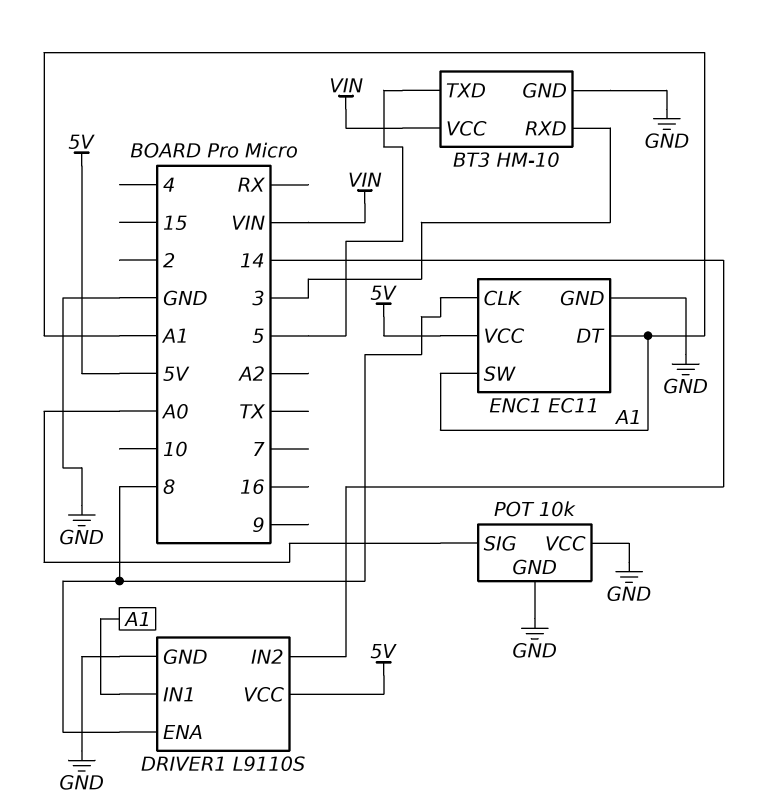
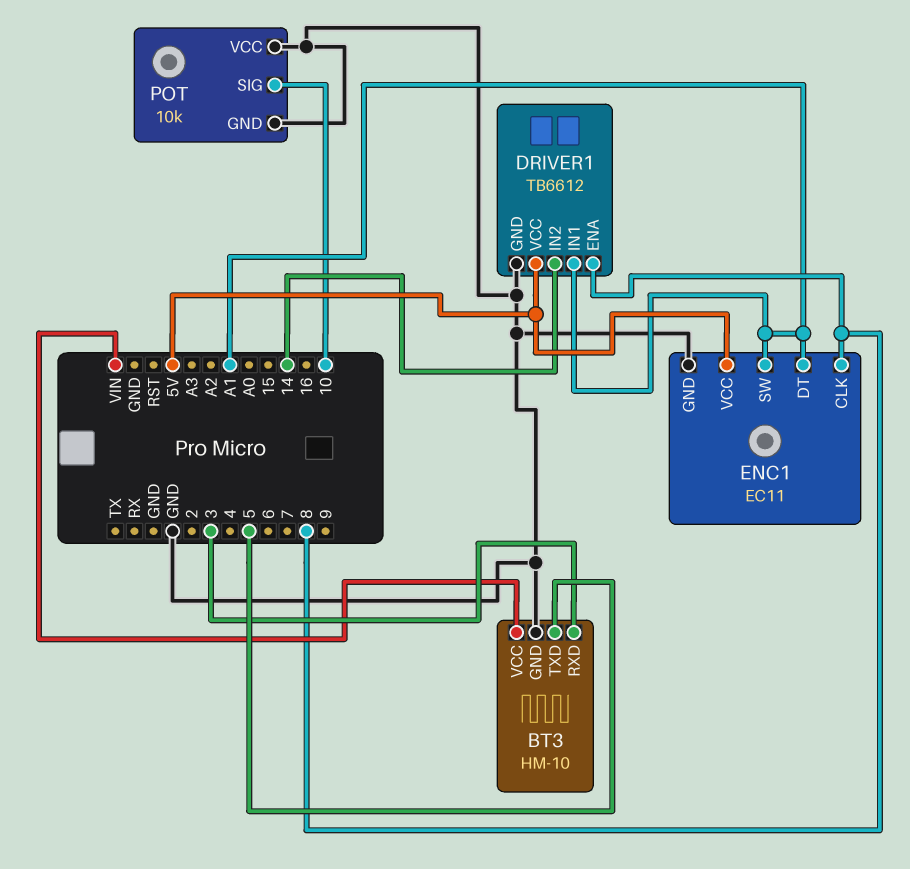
DRIVER1: L9110S -> TB6612
POT pin SIG: A0 -> 10

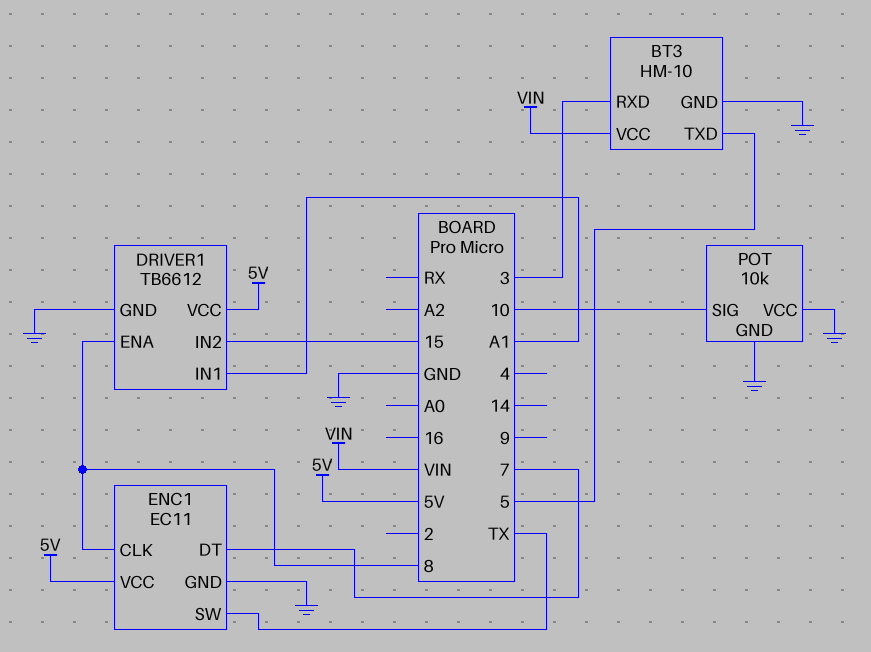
DRIVER1 pin IN2: 14 -> 15
ENC1 pin DT: A1 -> 7
ENC1 pin SW: A1 -> TX

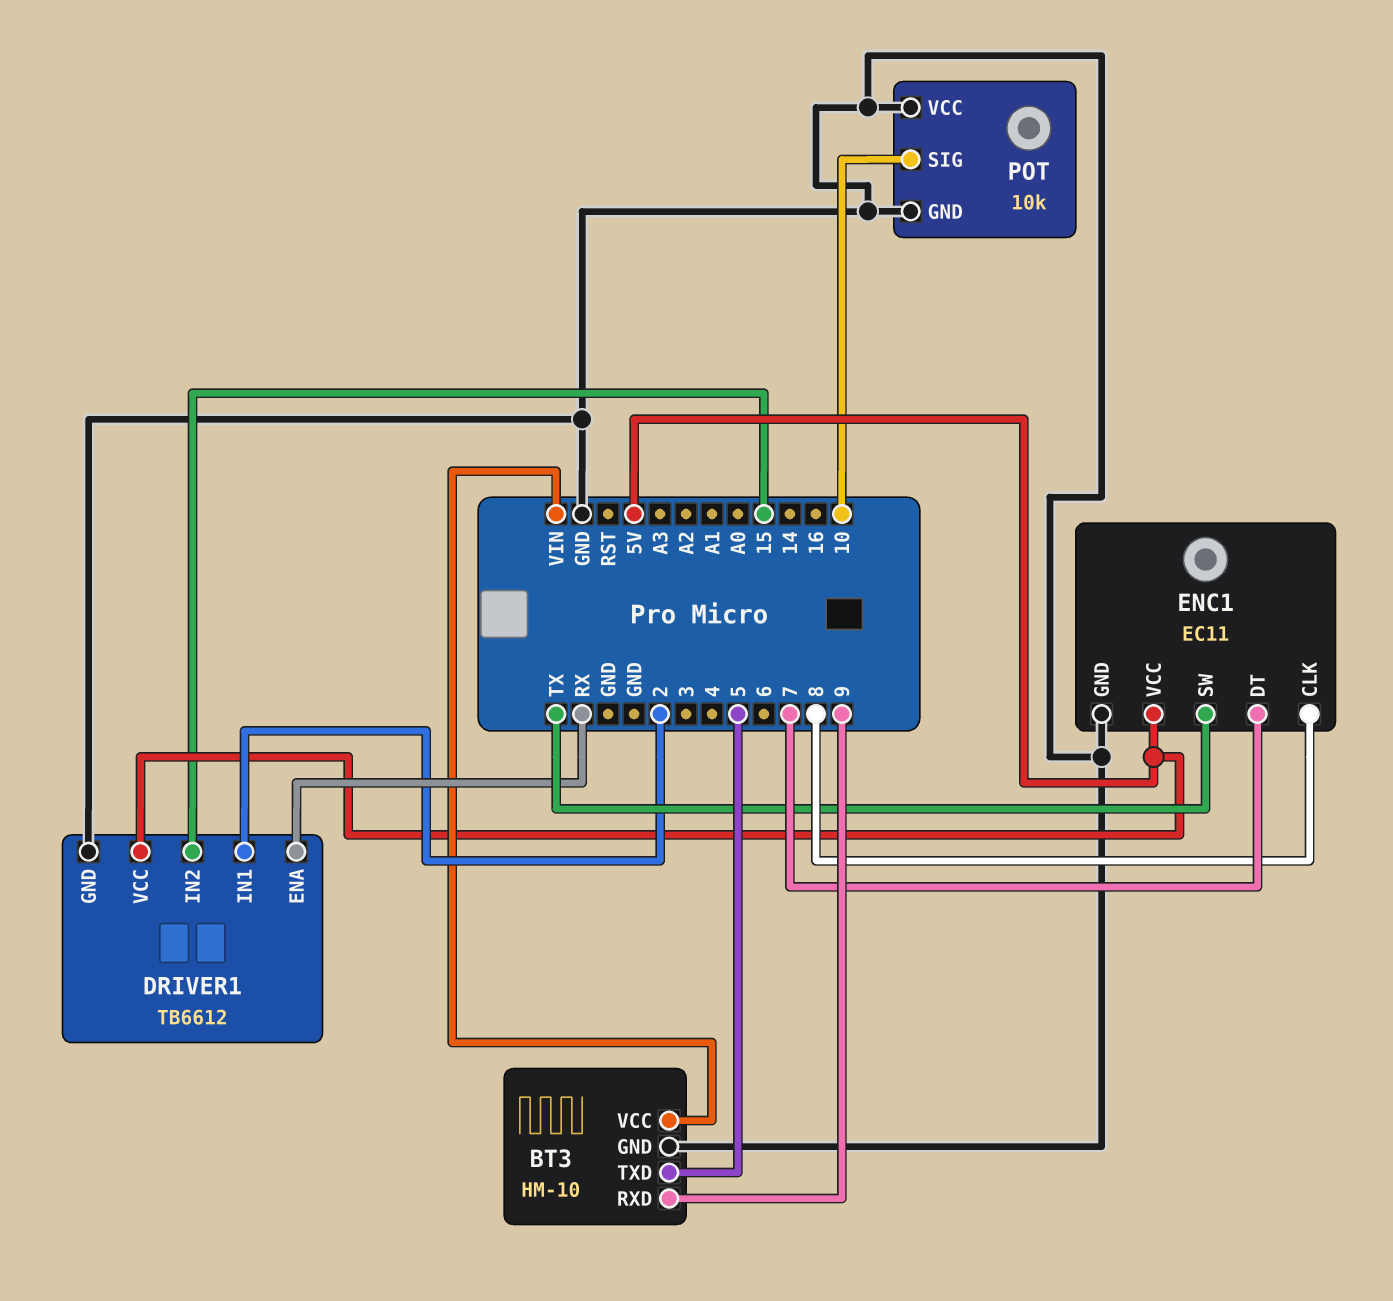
BT3 pin RXD: 3 -> 9
DRIVER1 pin ENA: 8 -> RX
DRIVER1 pin IN1: A1 -> 2

